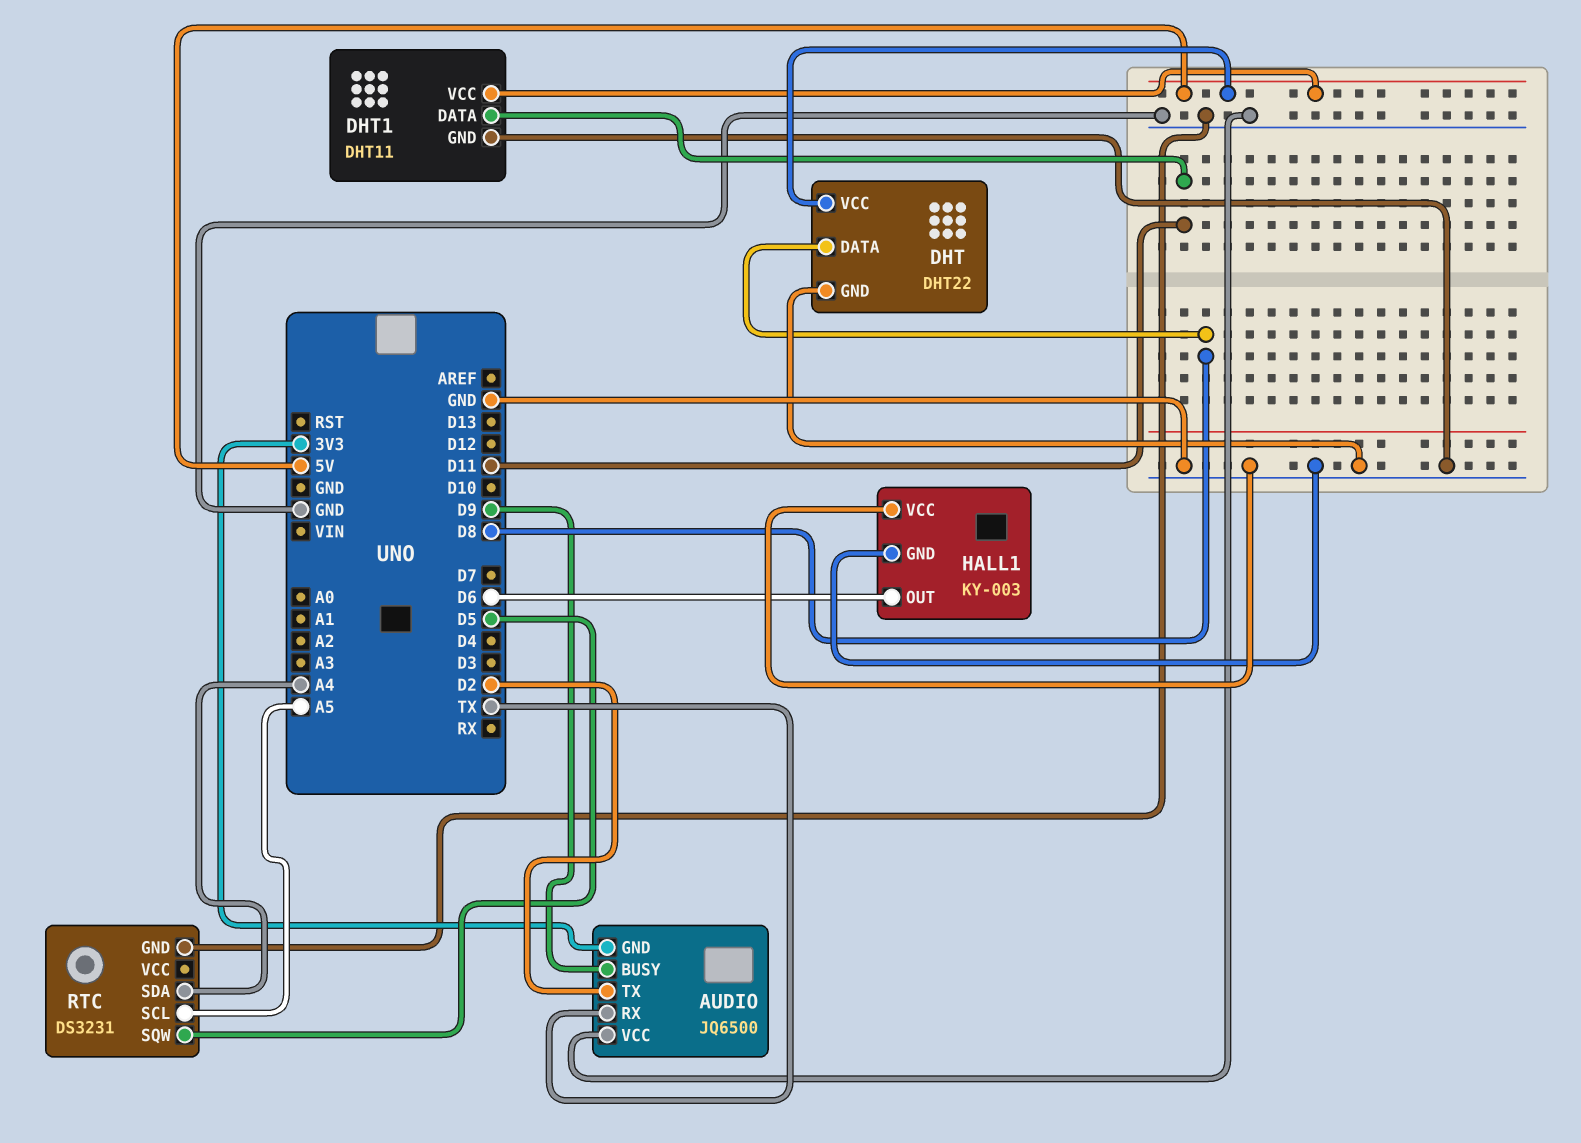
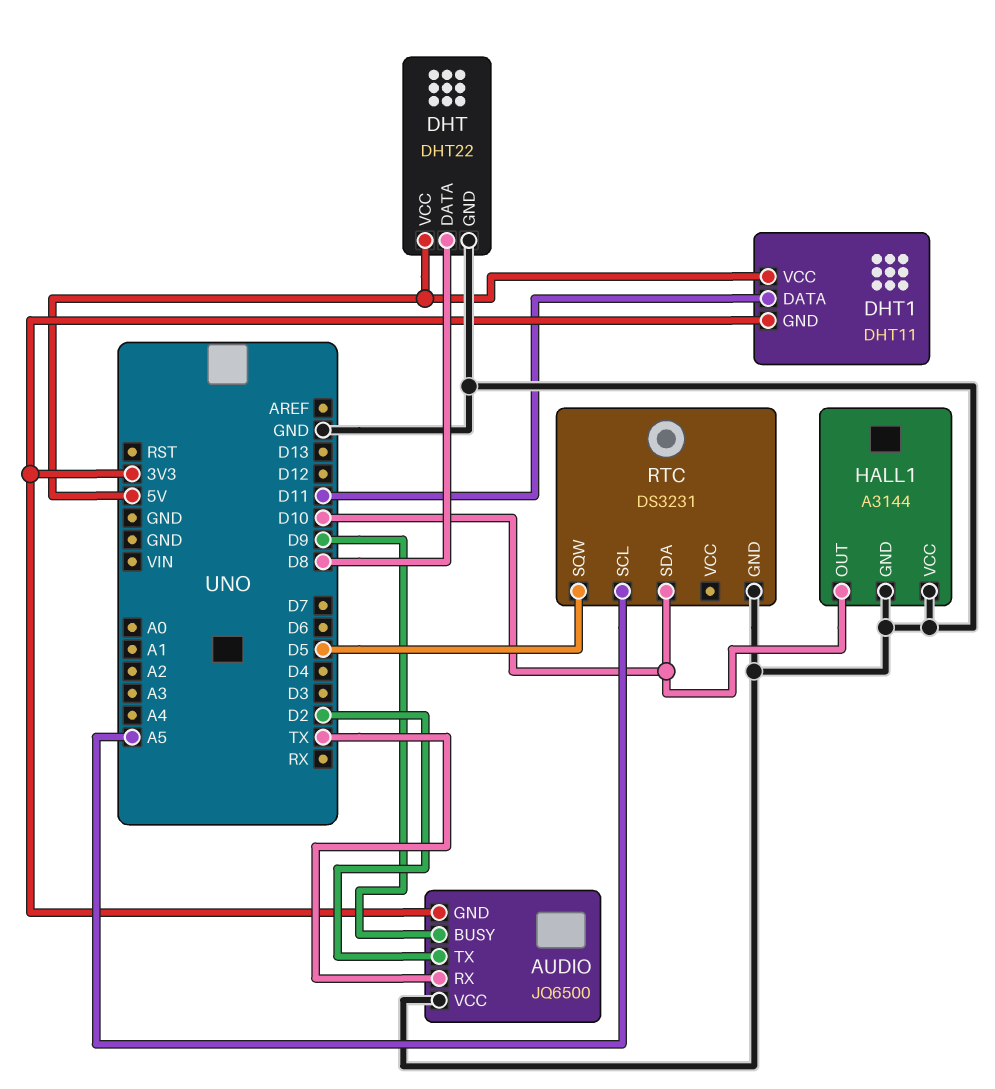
DHT1 pin GND: GND -> 3V3
HALL1: KY-003 -> A3144
HALL1 pin OUT: D6 -> D10
RTC pin SDA: A4 -> D10

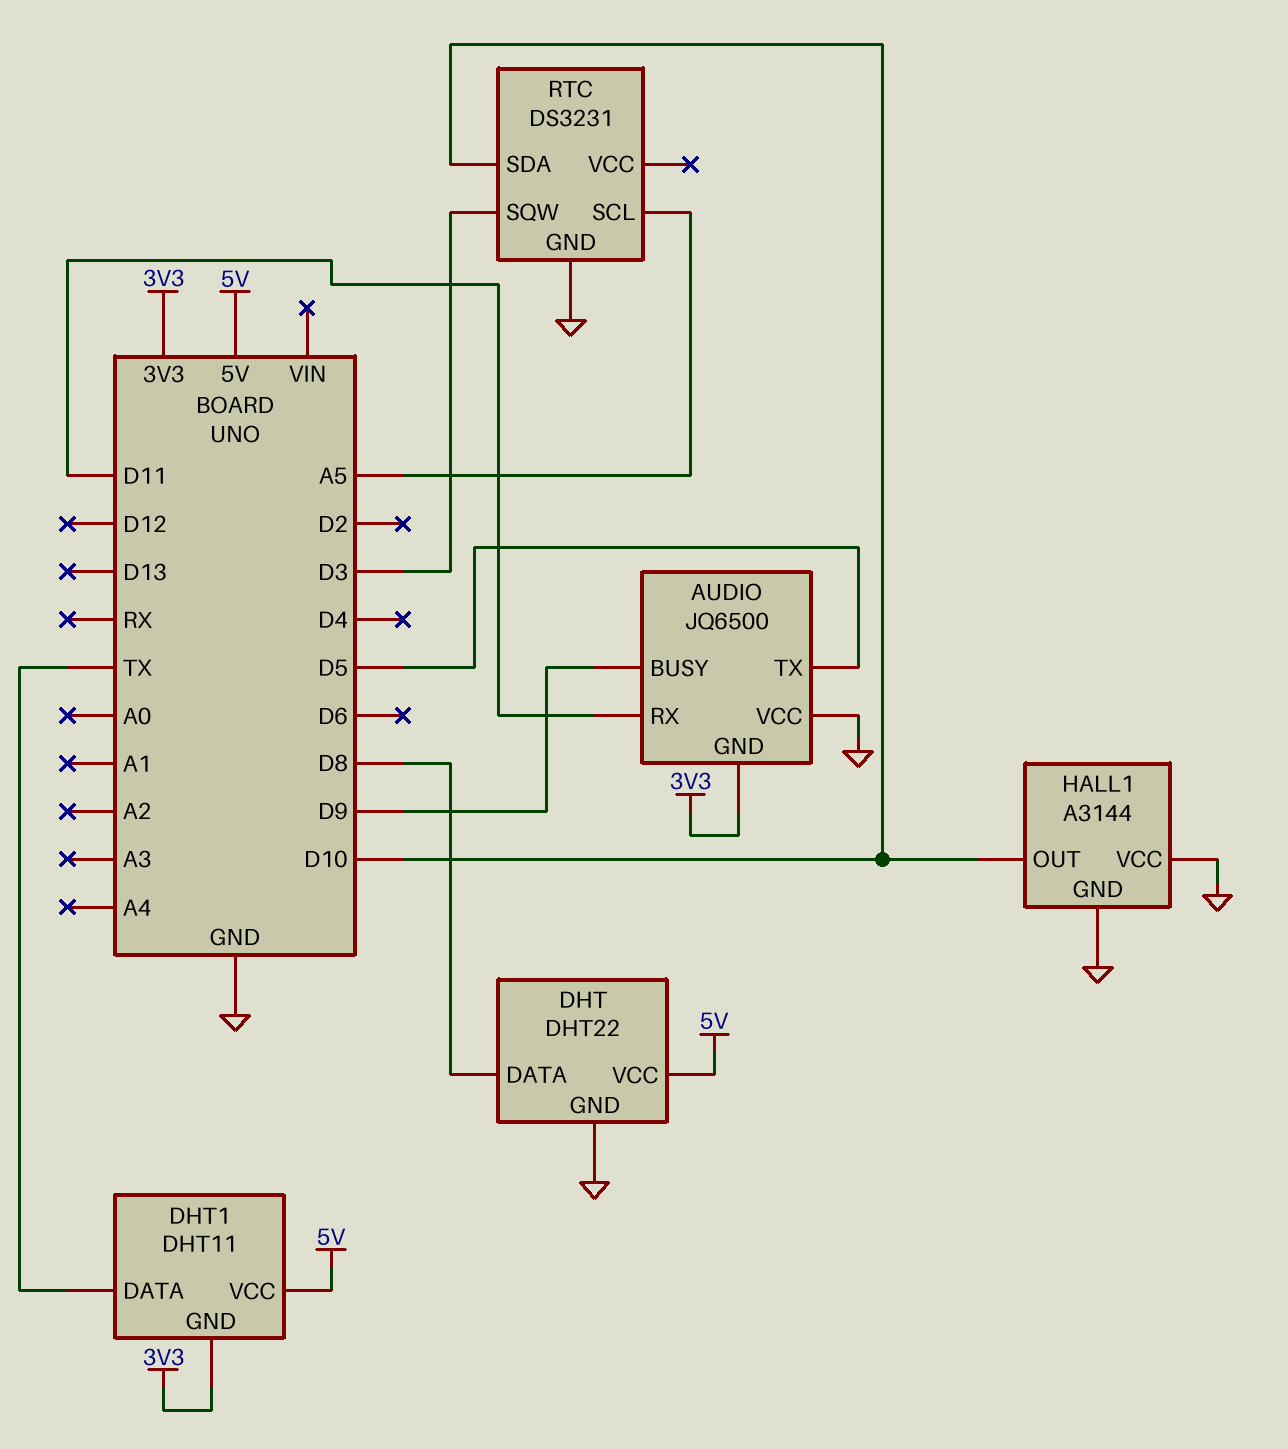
AUDIO pin RX: TX -> D11
AUDIO pin TX: D2 -> D5
DHT1 pin DATA: D11 -> TX
RTC pin SQW: D5 -> D3

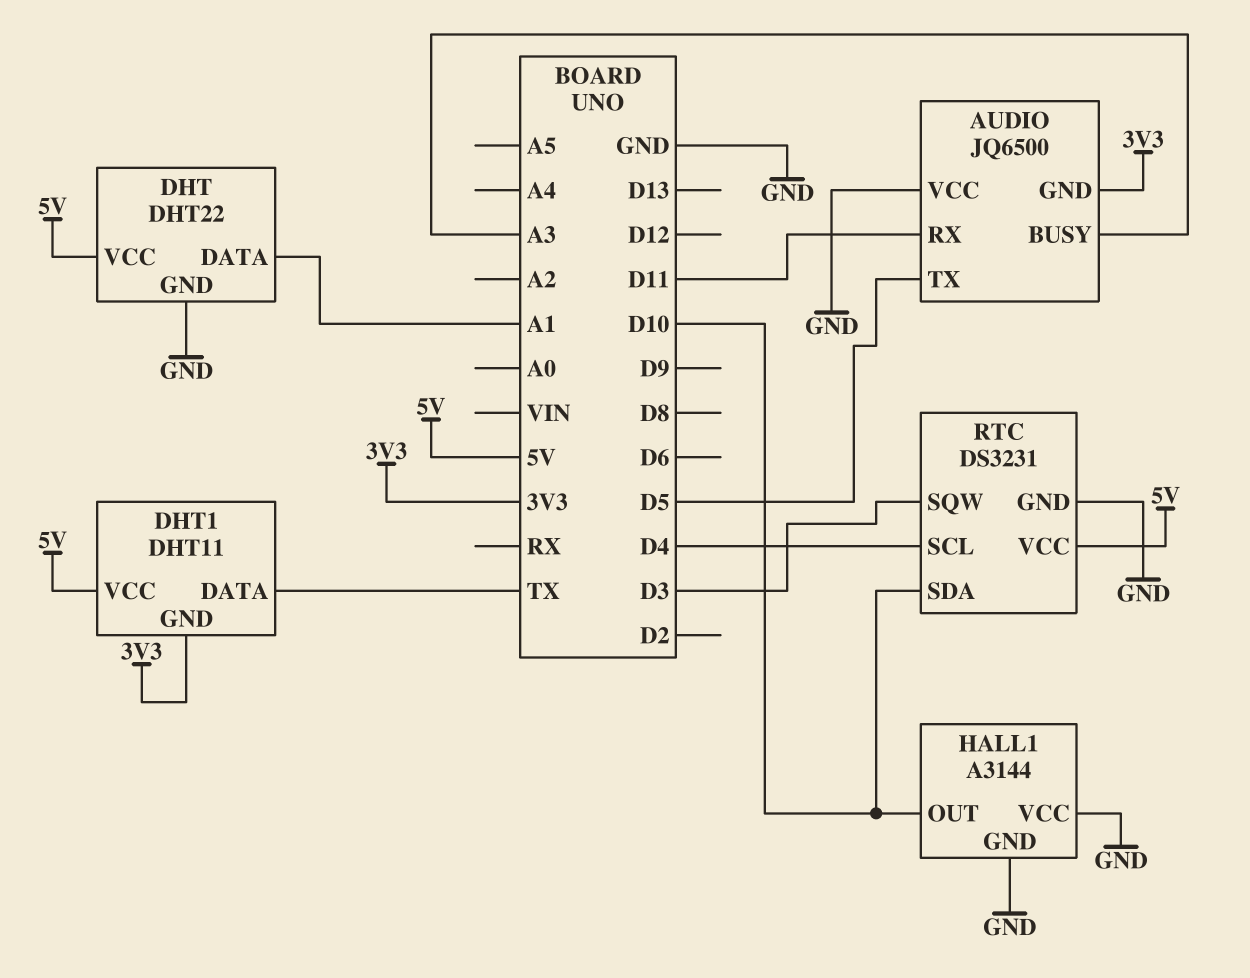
AUDIO pin BUSY: D9 -> A3
DHT pin DATA: D8 -> A1
RTC pin SCL: A5 -> D4
RTC pin VCC: none -> 5V

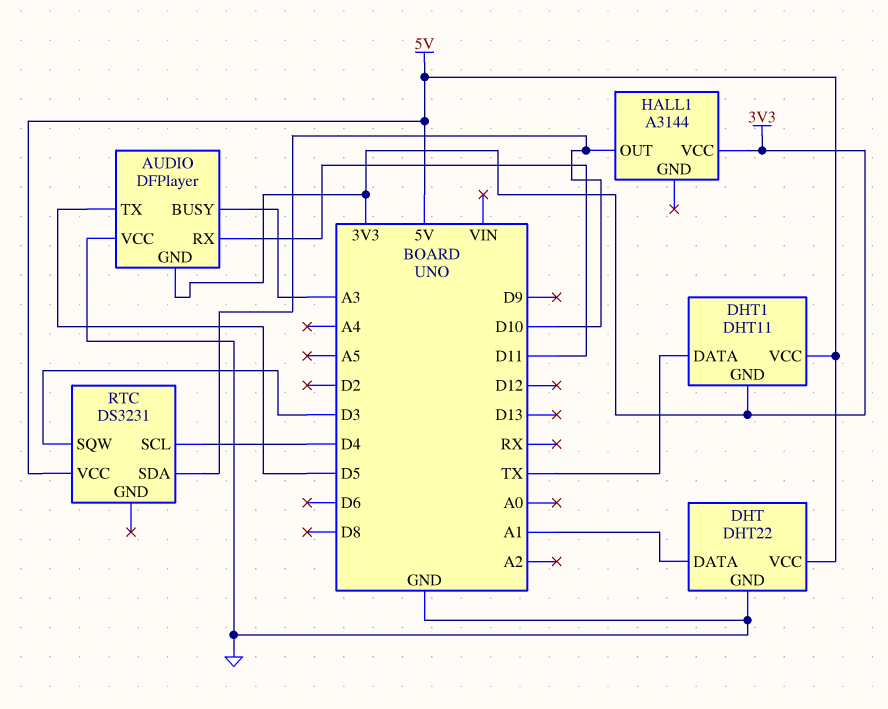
AUDIO: JQ6500 -> DFPlayer
HALL1 pin GND: GND -> none
HALL1 pin VCC: GND -> 3V3
RTC pin GND: GND -> none

